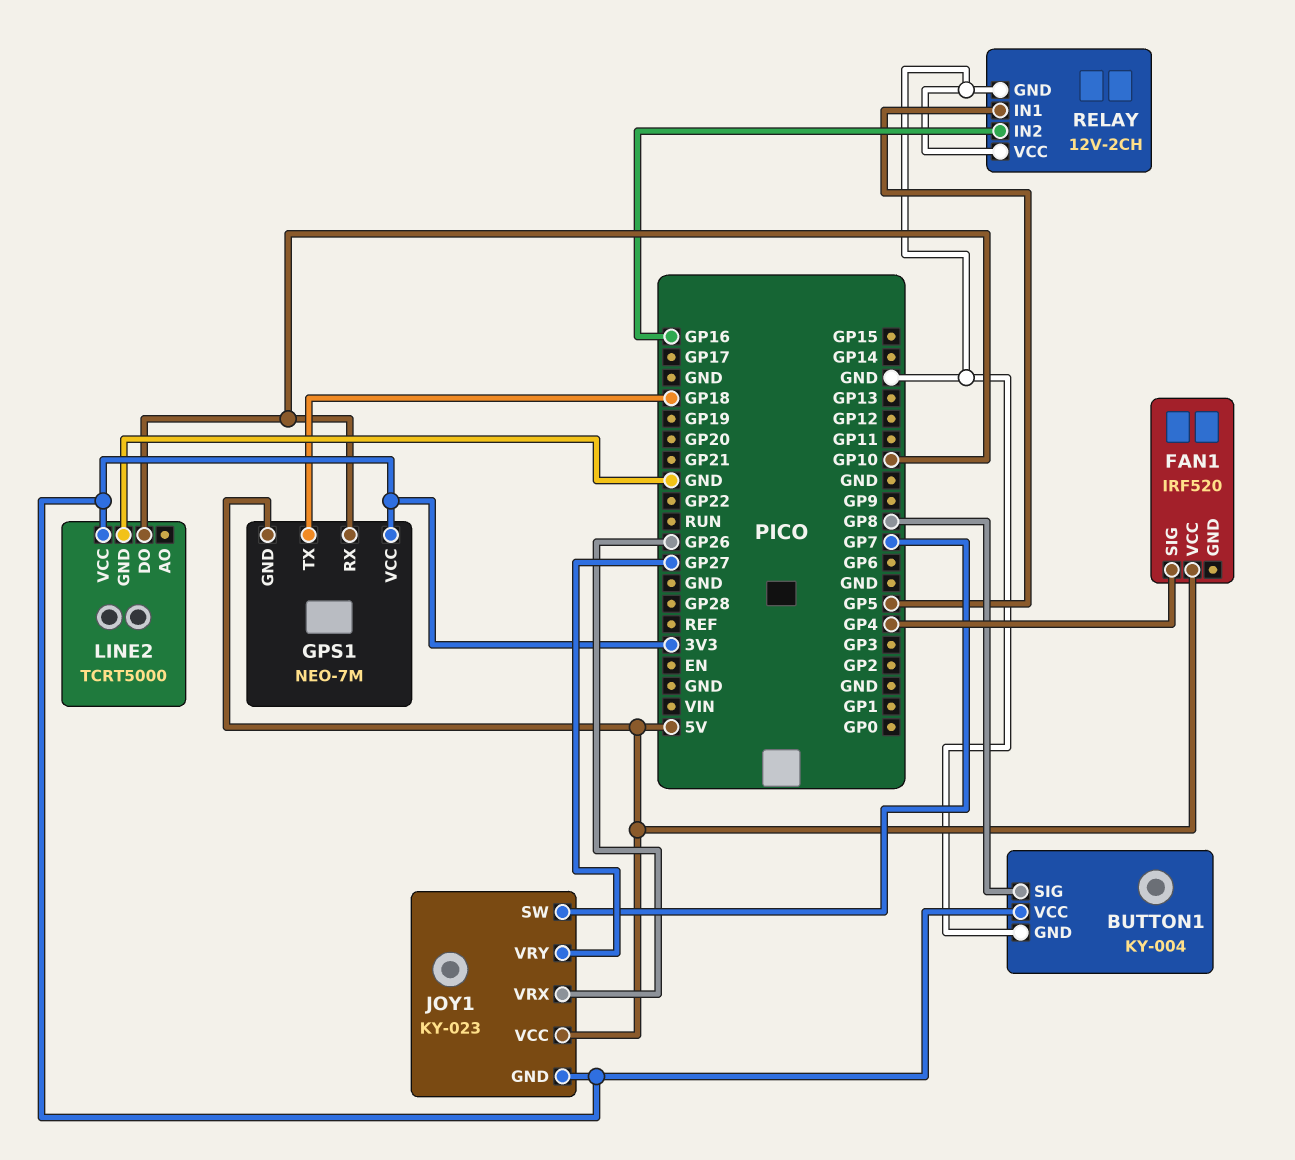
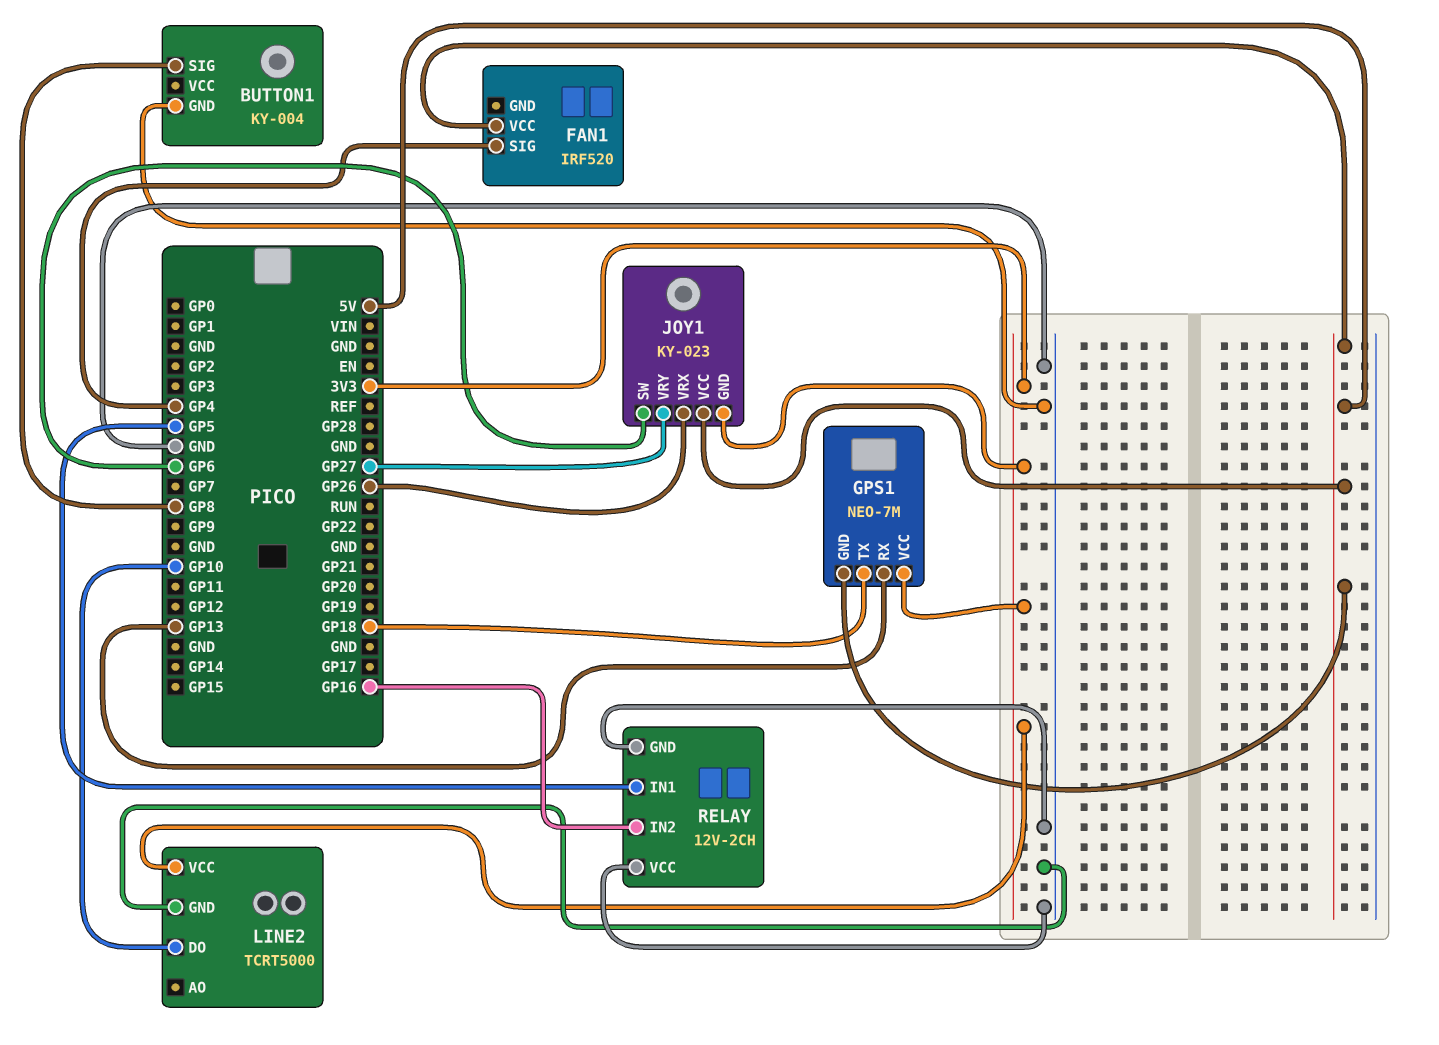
BUTTON1 pin VCC: 3V3 -> none
GPS1 pin RX: GP10 -> GP13
JOY1 pin SW: GP7 -> GP6

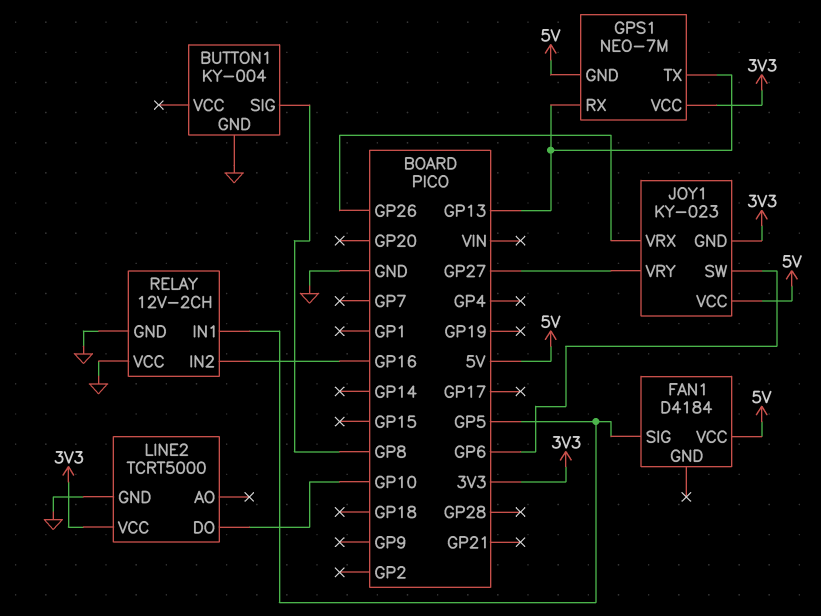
FAN1: IRF520 -> D4184
FAN1 pin SIG: GP4 -> GP5
GPS1 pin TX: GP18 -> GP13

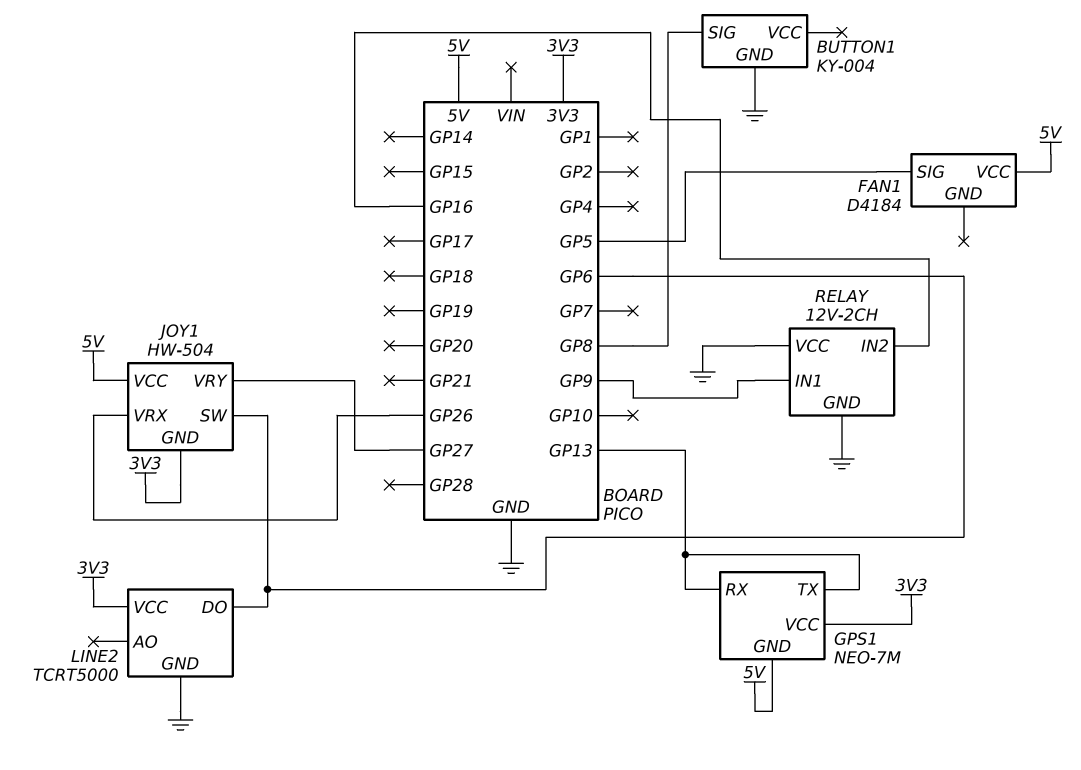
JOY1: KY-023 -> HW-504
LINE2 pin DO: GP10 -> GP6
RELAY pin IN1: GP5 -> GP9

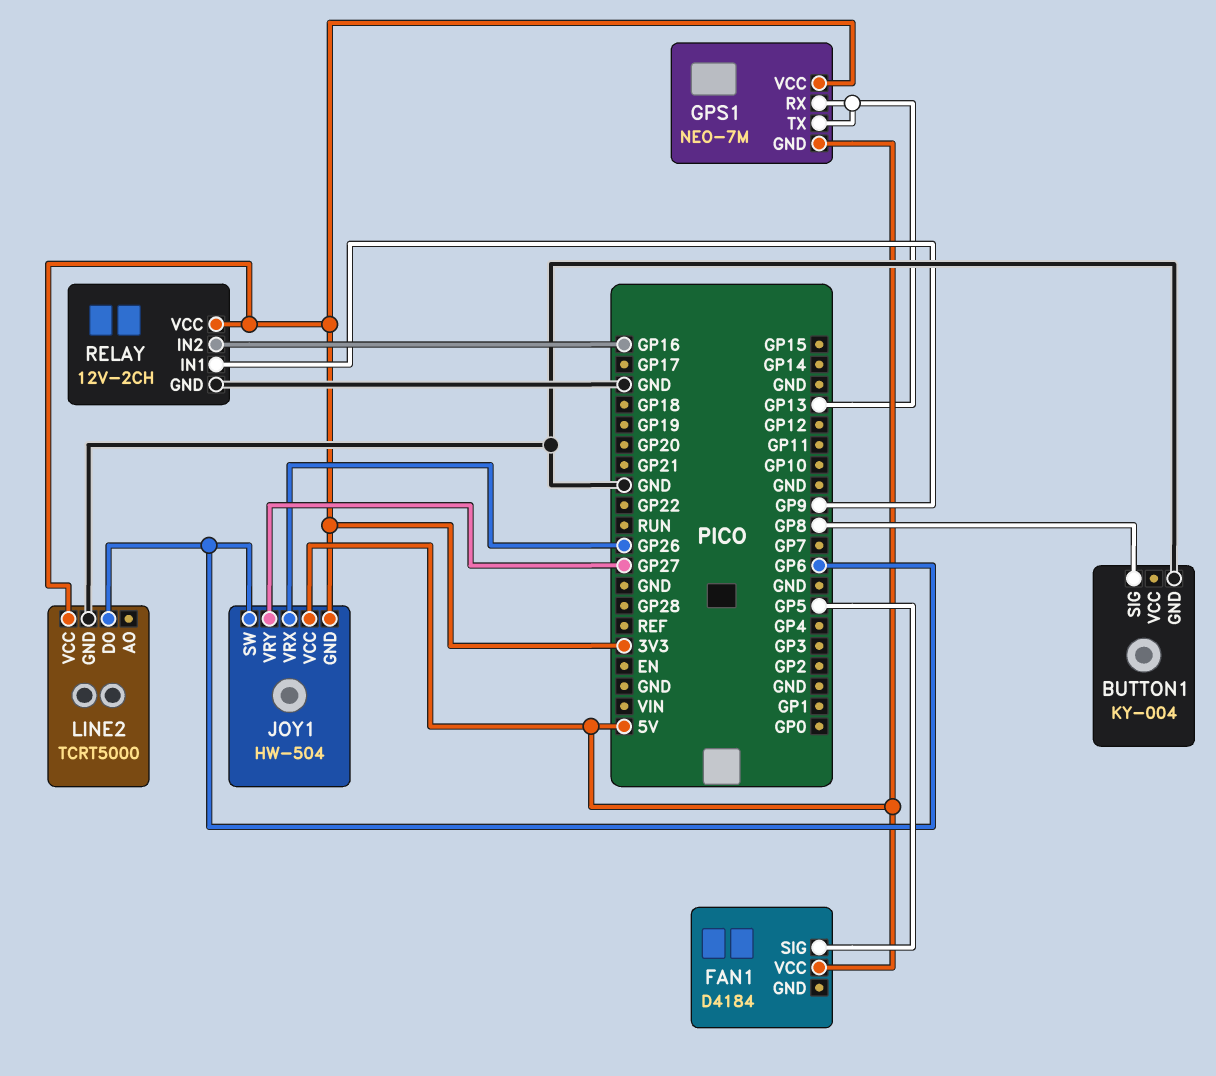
RELAY pin VCC: GND -> 3V3

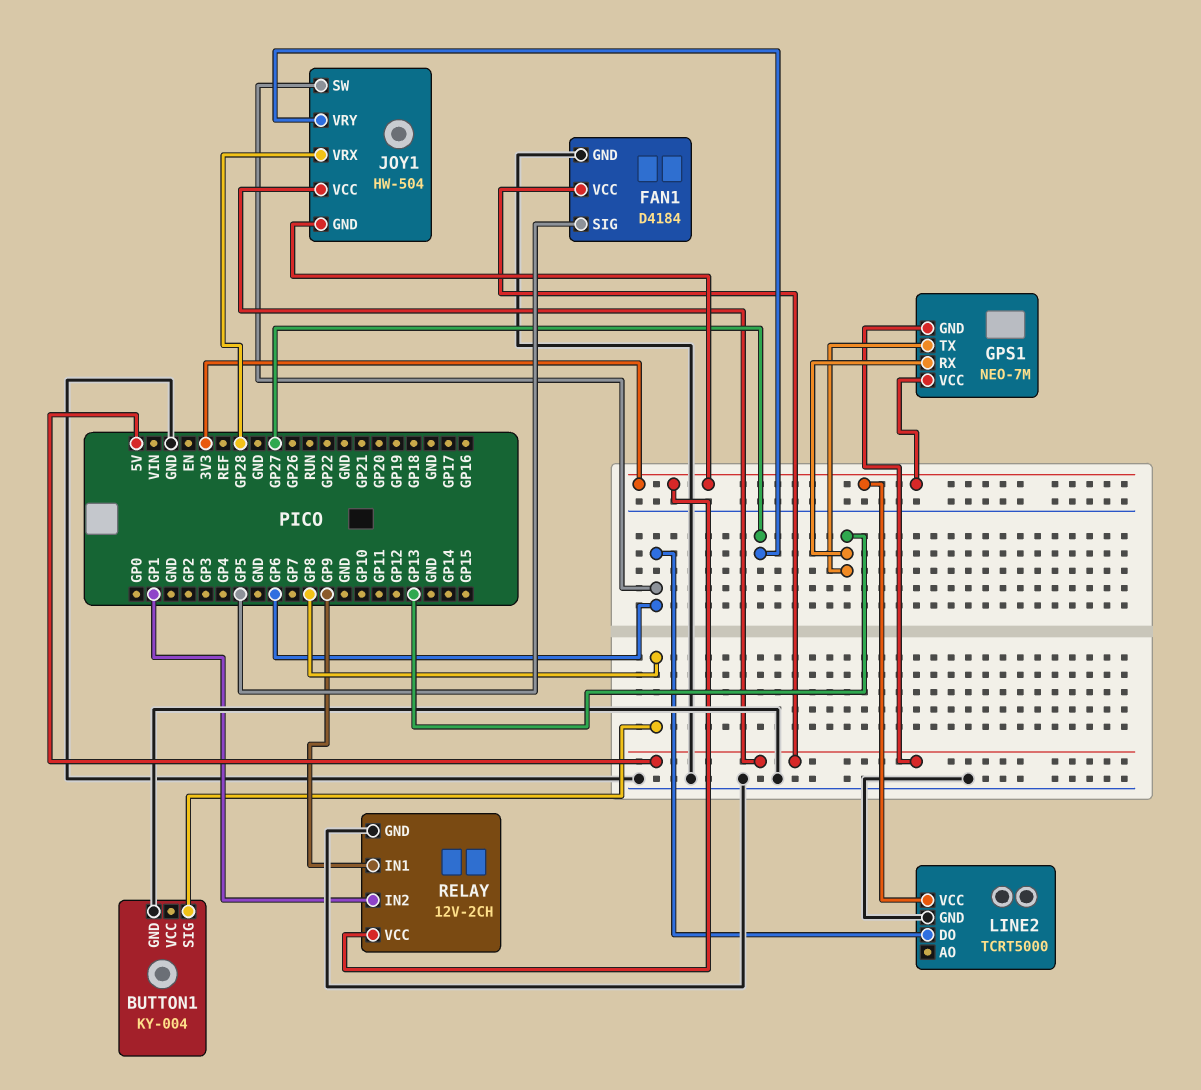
FAN1 pin GND: none -> GND
JOY1 pin VRX: GP26 -> GP28
RELAY pin IN2: GP16 -> GP1

